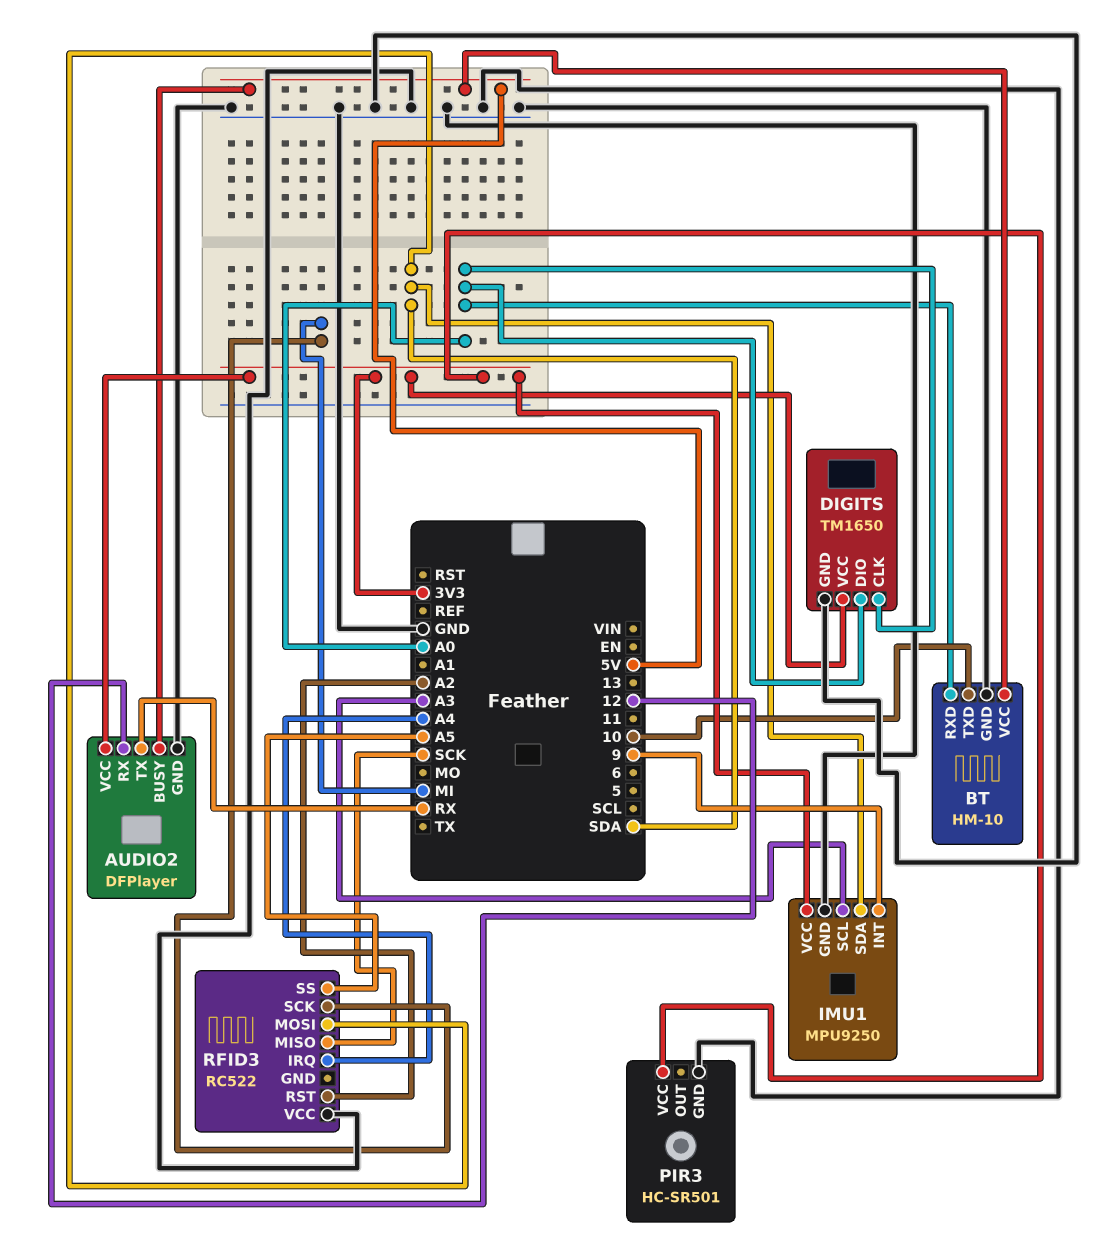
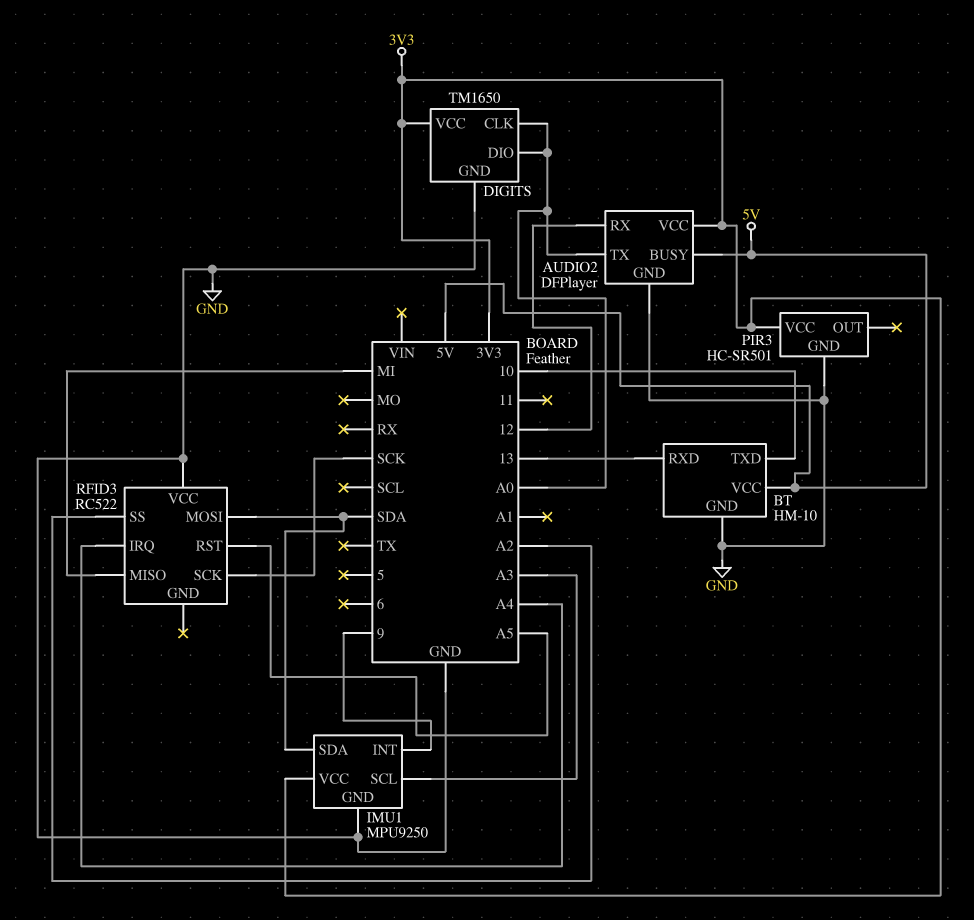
AUDIO2 pin TX: RX -> A0
BT pin RXD: A0 -> 13
RFID3 pin MISO: SCK -> MI
RFID3 pin RST: A2 -> A5
RFID3 pin SCK: MI -> SCK
RFID3 pin SS: A5 -> A2

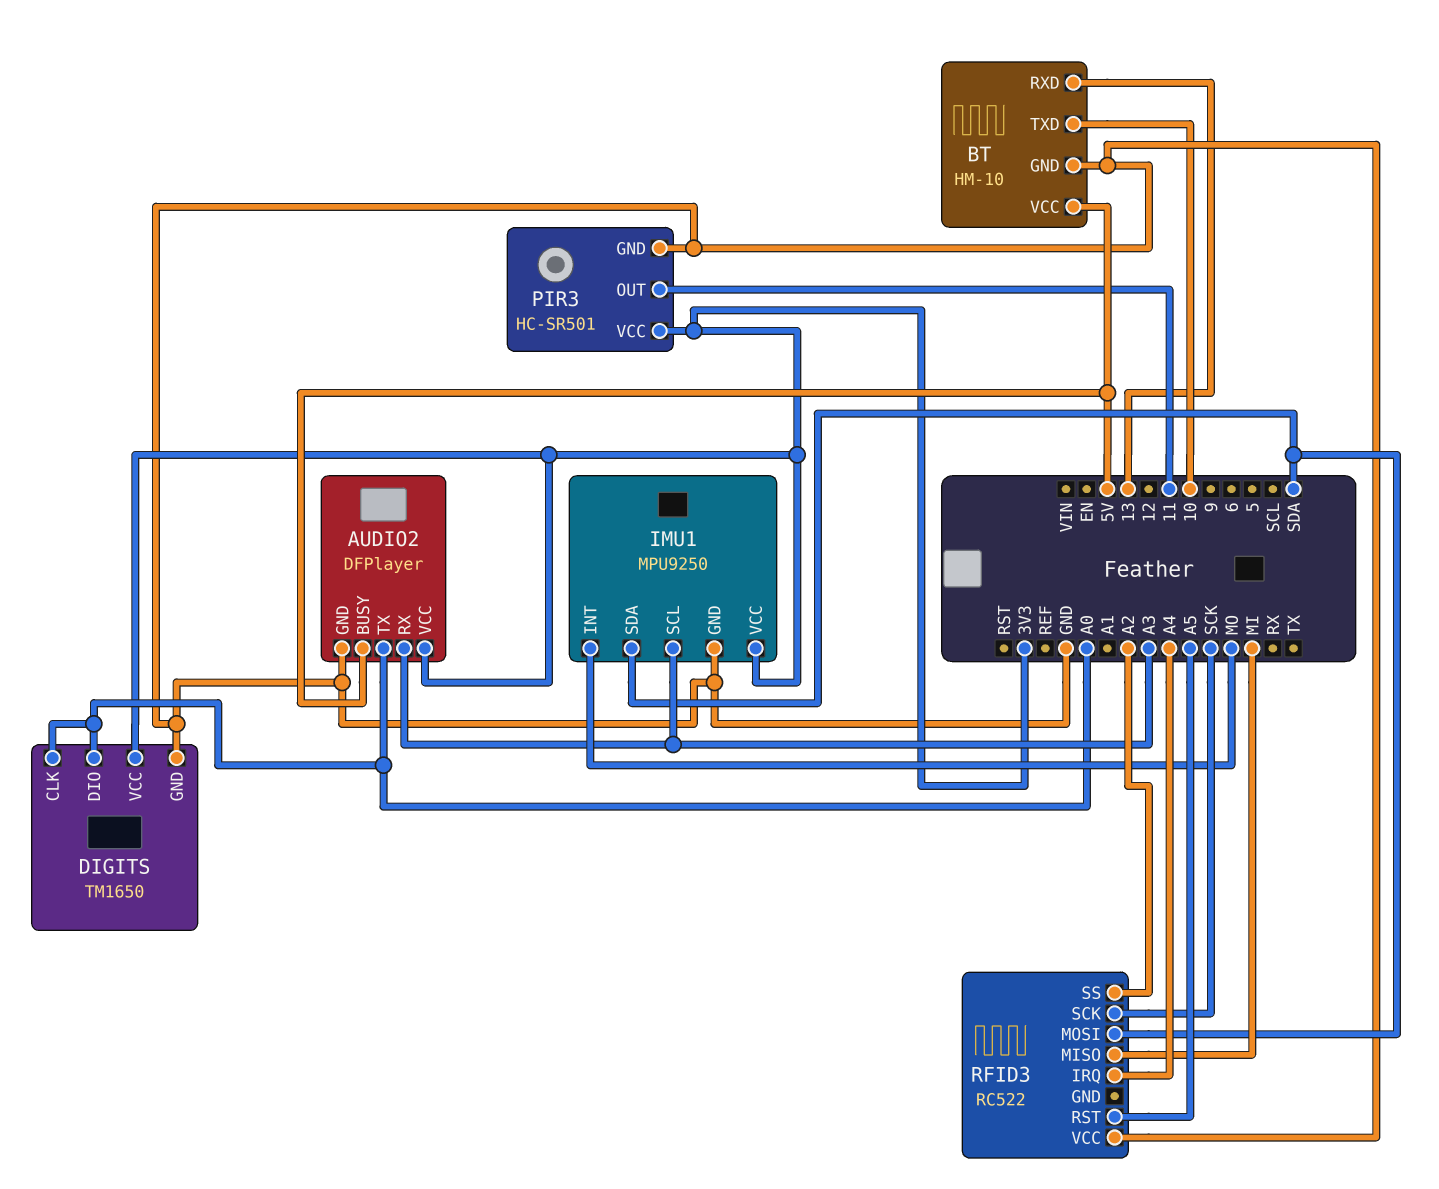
AUDIO2 pin RX: 12 -> A3
IMU1 pin INT: 9 -> MO
PIR3 pin OUT: none -> 11

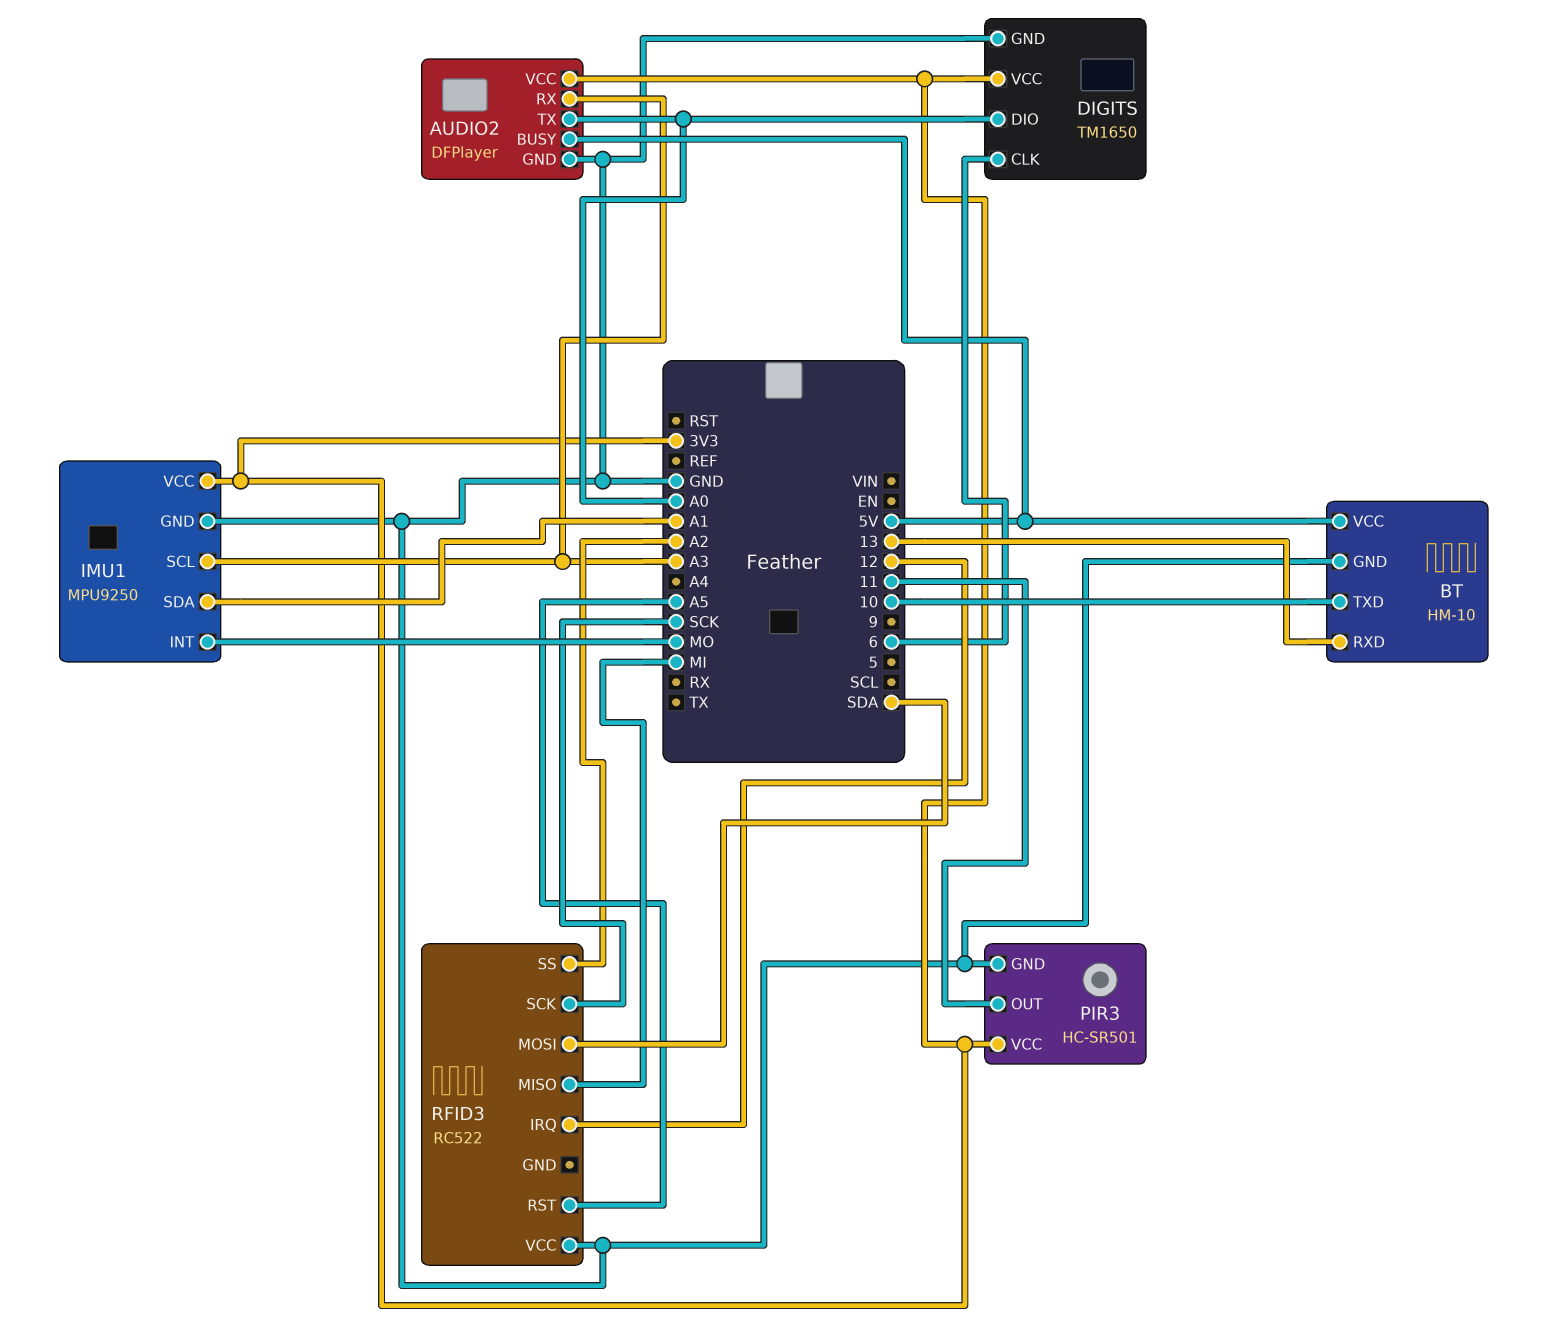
DIGITS pin CLK: A0 -> 6
IMU1 pin SDA: SDA -> A1
RFID3 pin IRQ: A4 -> 12

